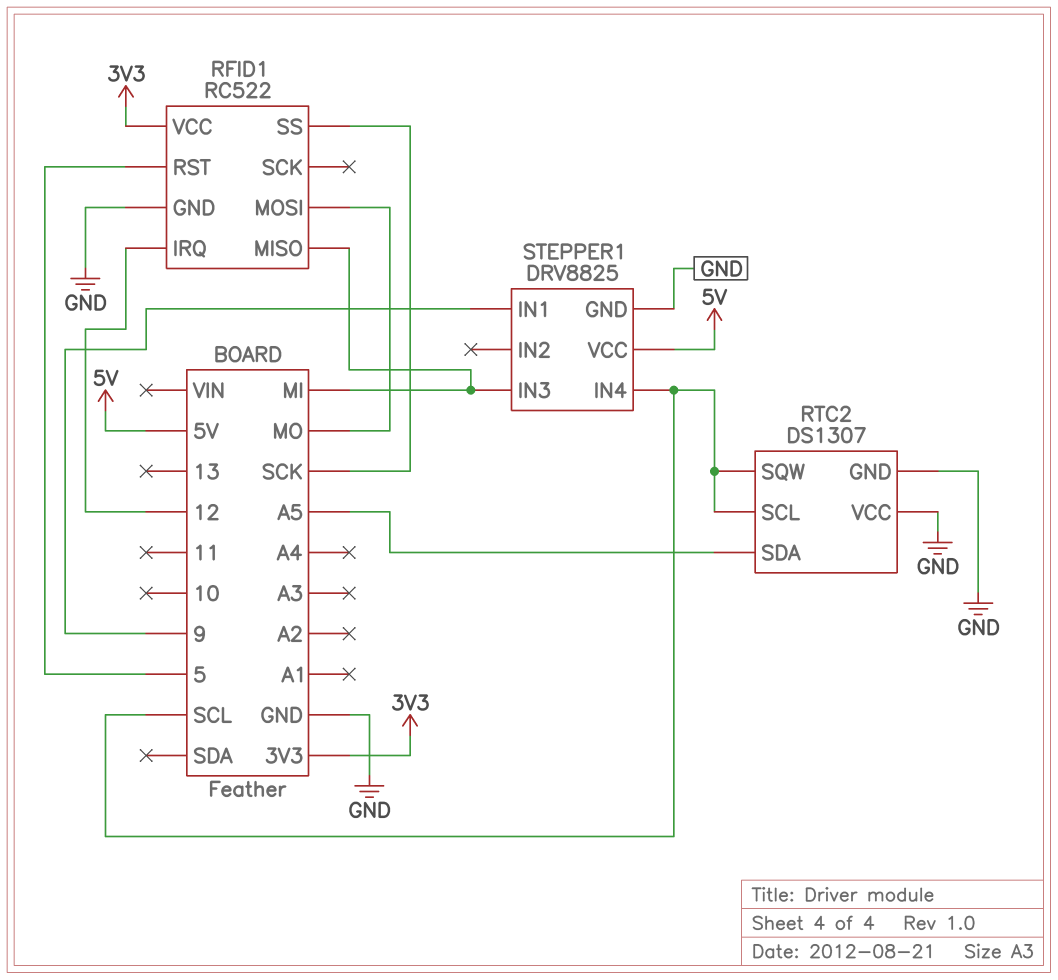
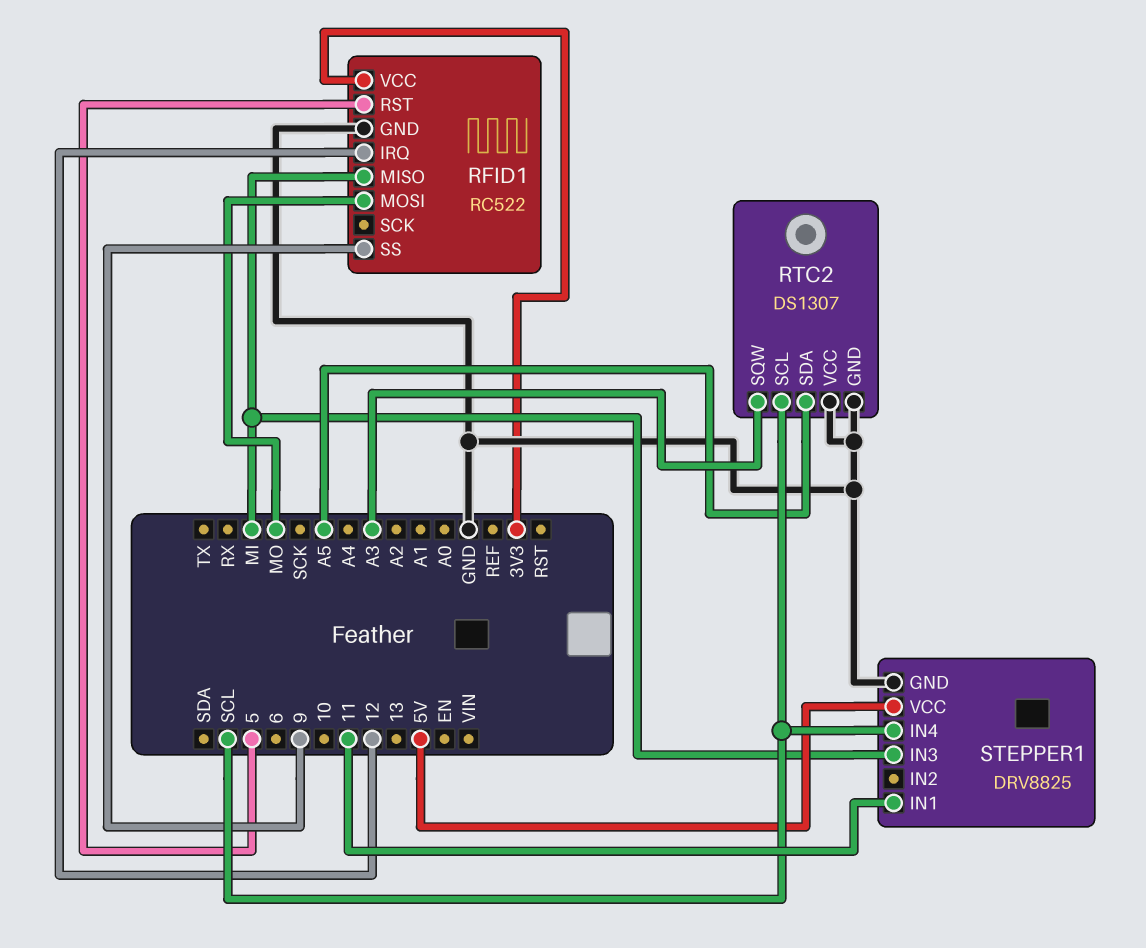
RFID1 pin SS: SCK -> 9
RTC2 pin SQW: SCL -> A3
STEPPER1 pin IN1: 9 -> 11

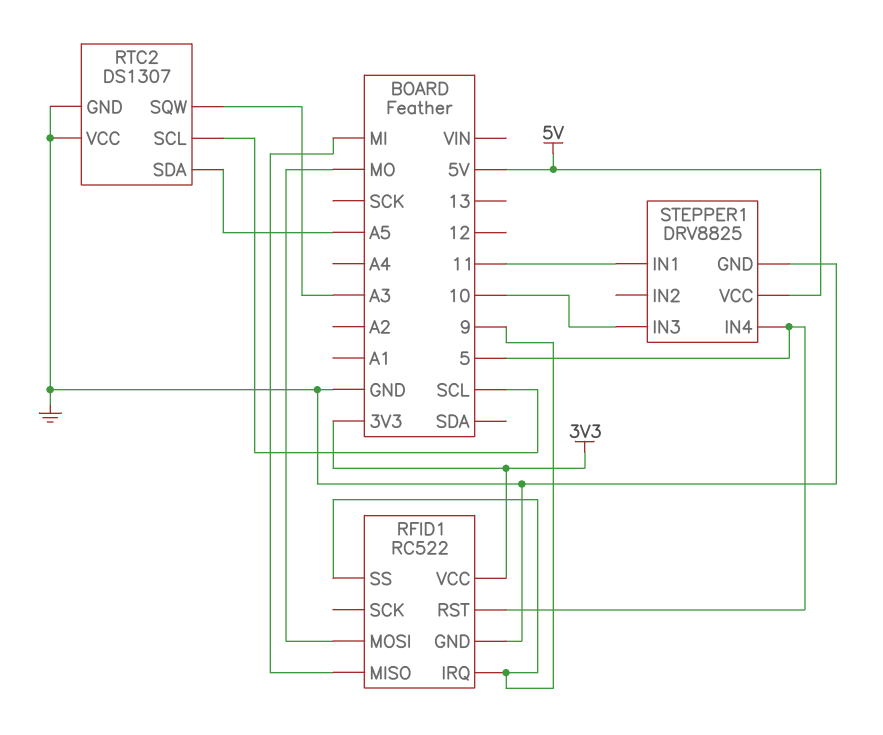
RFID1 pin IRQ: 12 -> 9
STEPPER1 pin IN3: MI -> 10
STEPPER1 pin IN4: SCL -> 5

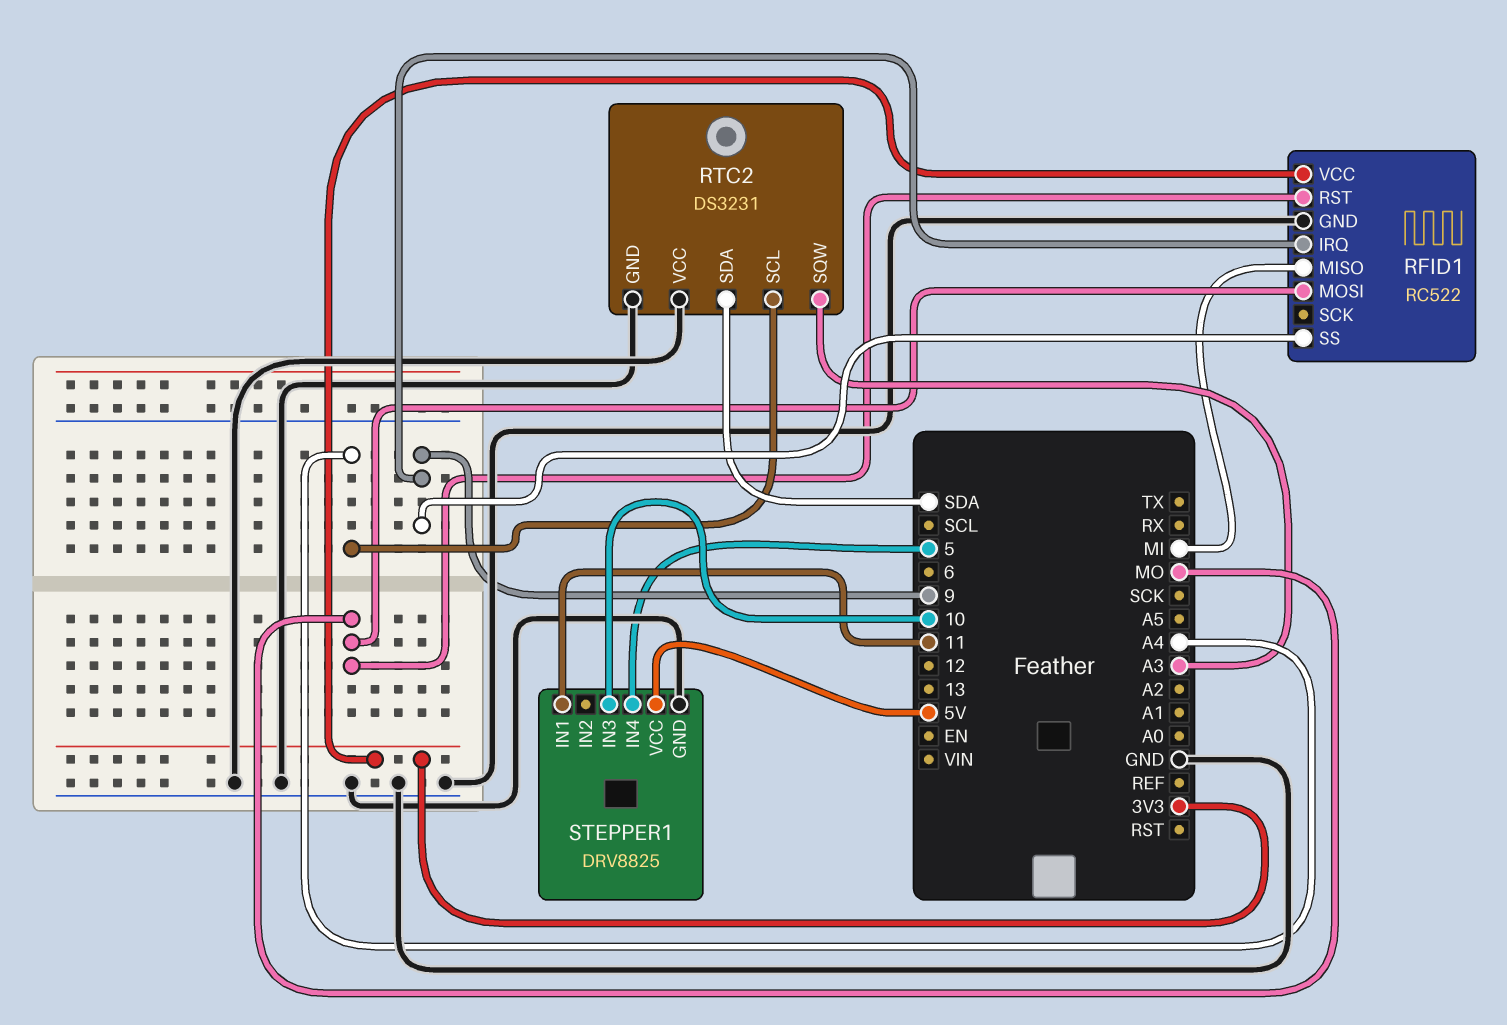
RFID1 pin RST: 5 -> MO
RTC2: DS1307 -> DS3231
RTC2 pin SCL: SCL -> A4
RTC2 pin SDA: A5 -> SDA

